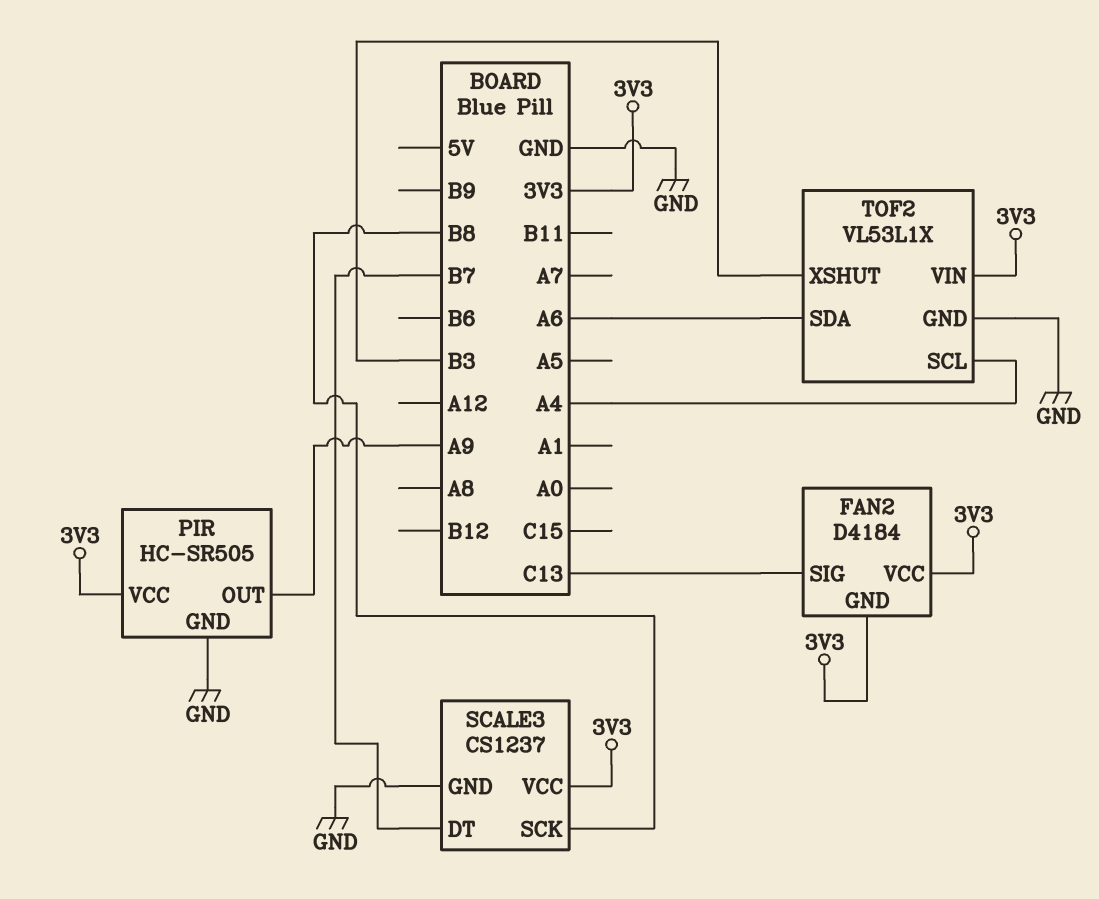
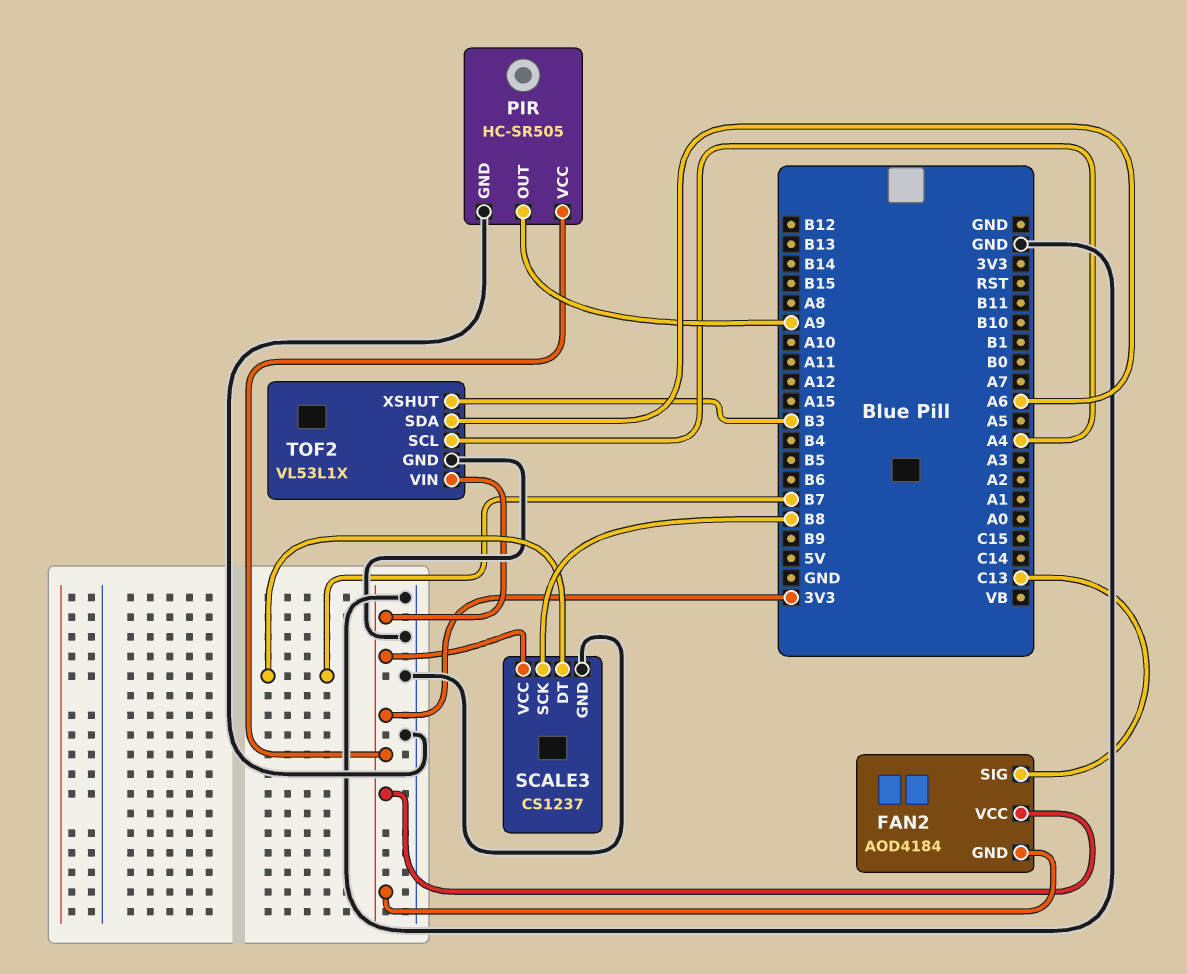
FAN2: D4184 -> AOD4184

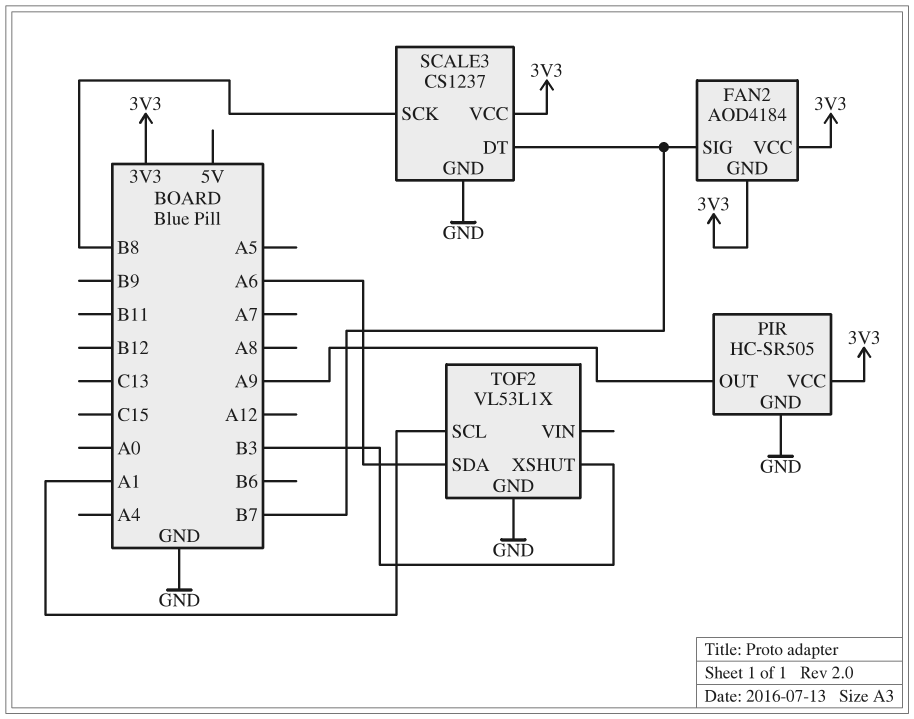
FAN2 pin SIG: C13 -> B7
TOF2 pin SCL: A4 -> A1
TOF2 pin VIN: 3V3 -> none

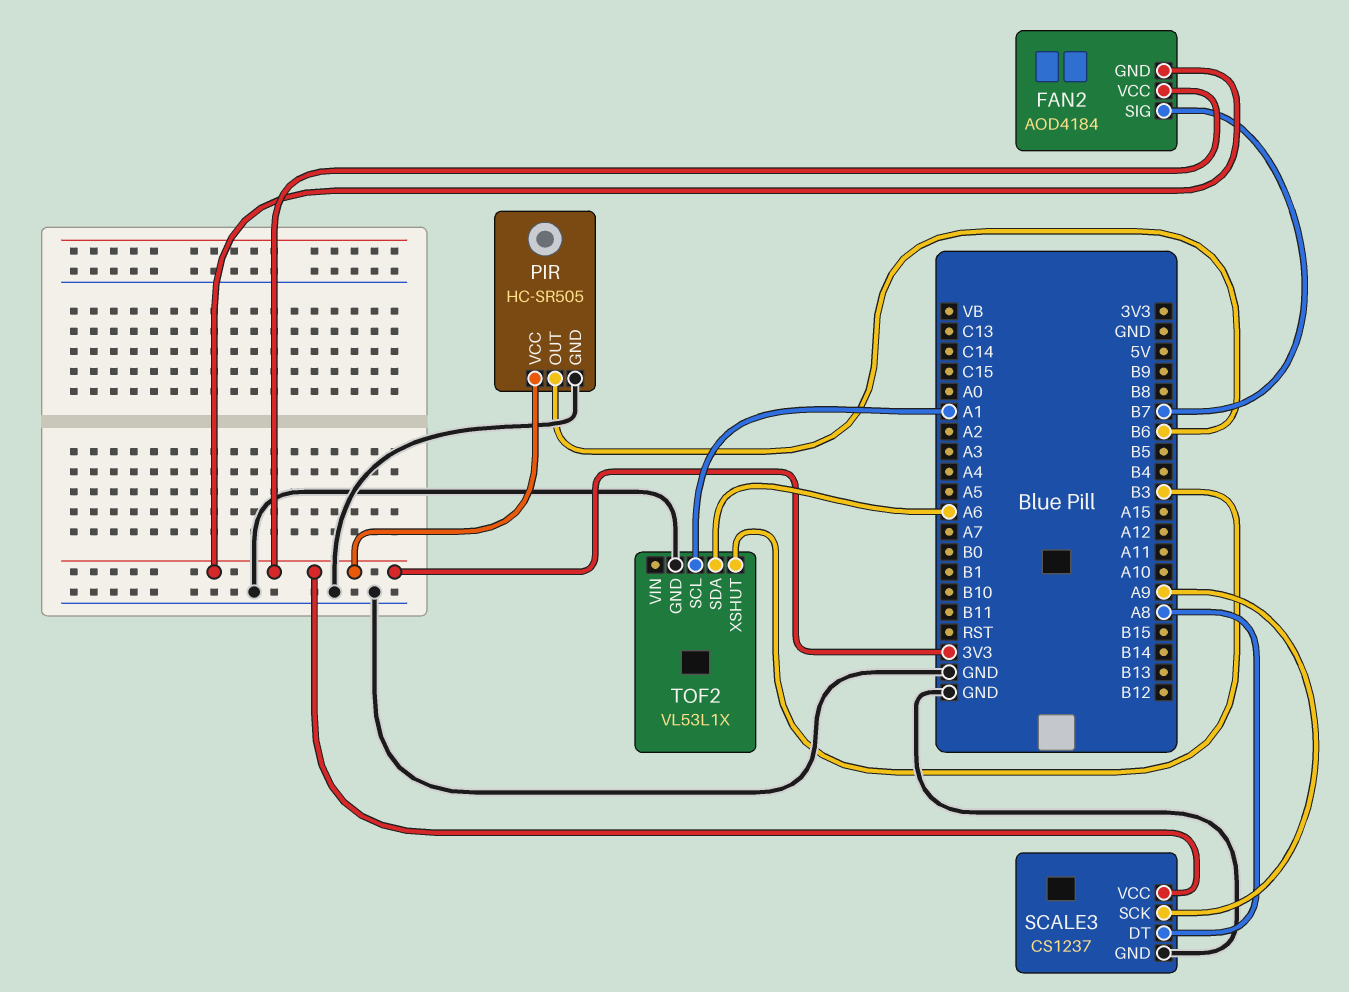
PIR pin OUT: A9 -> B6
SCALE3 pin DT: B7 -> A8
SCALE3 pin SCK: B8 -> A9

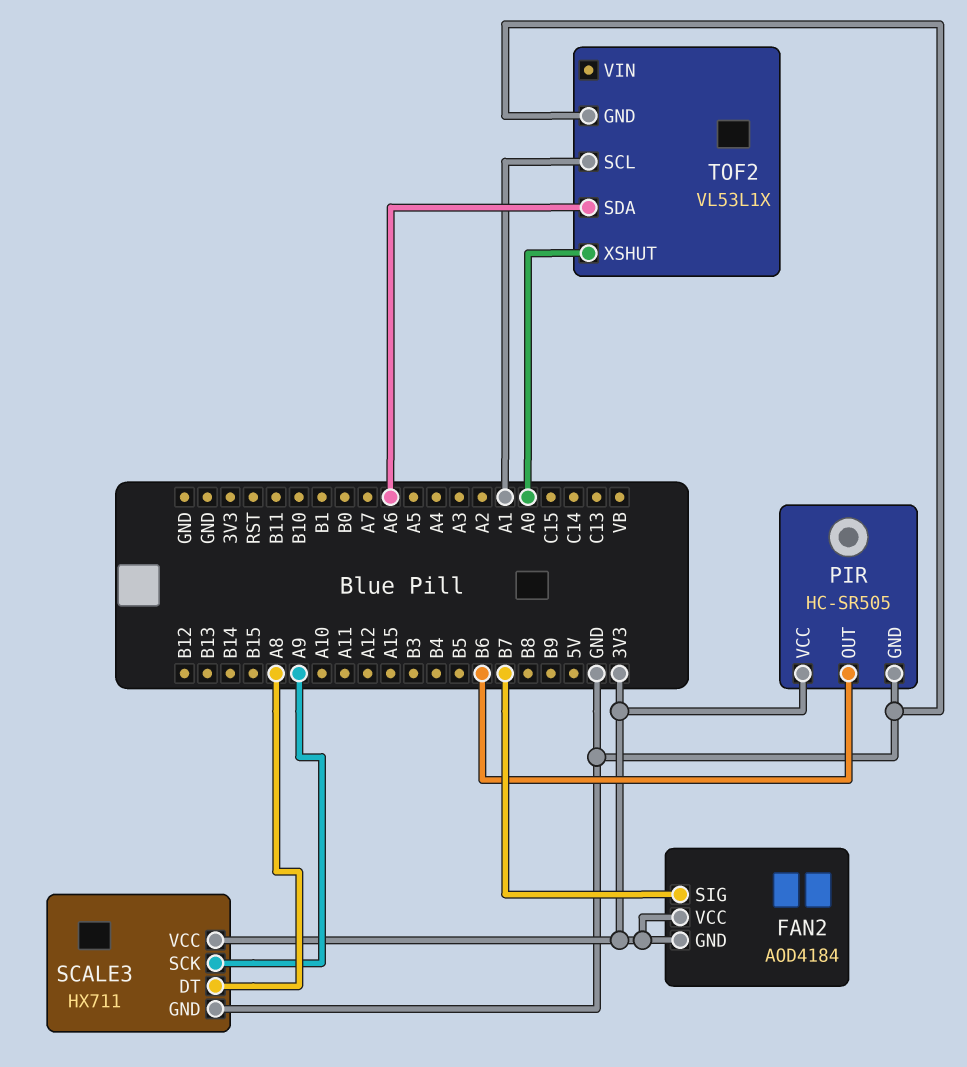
SCALE3: CS1237 -> HX711
TOF2 pin XSHUT: B3 -> A0

